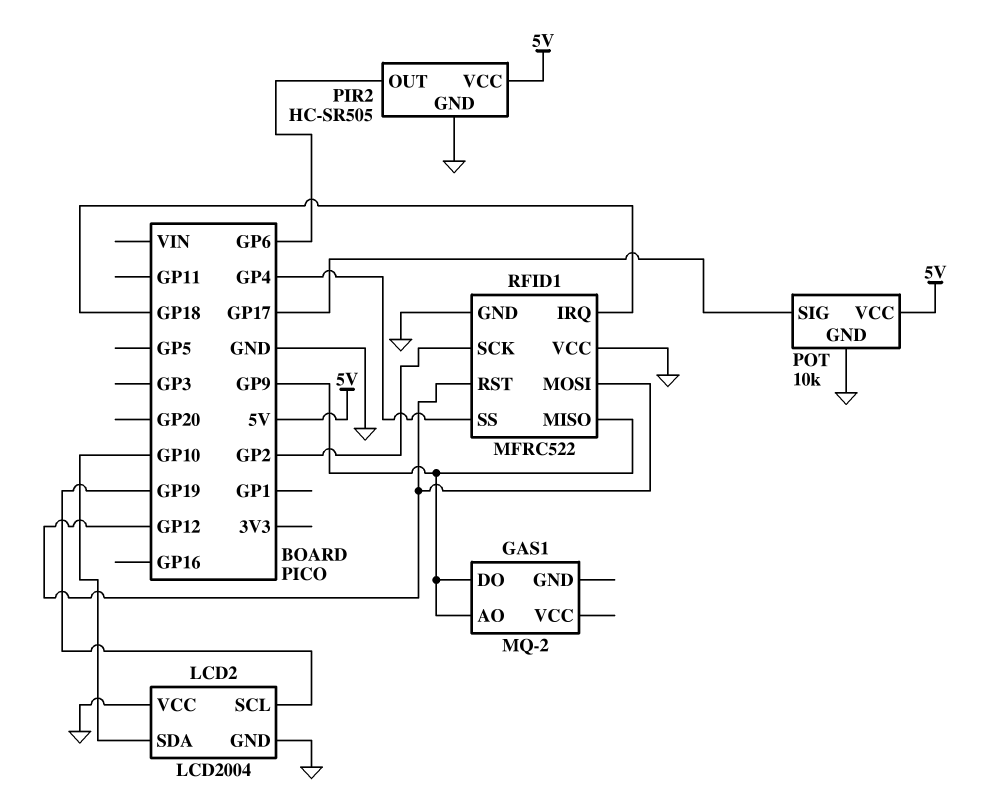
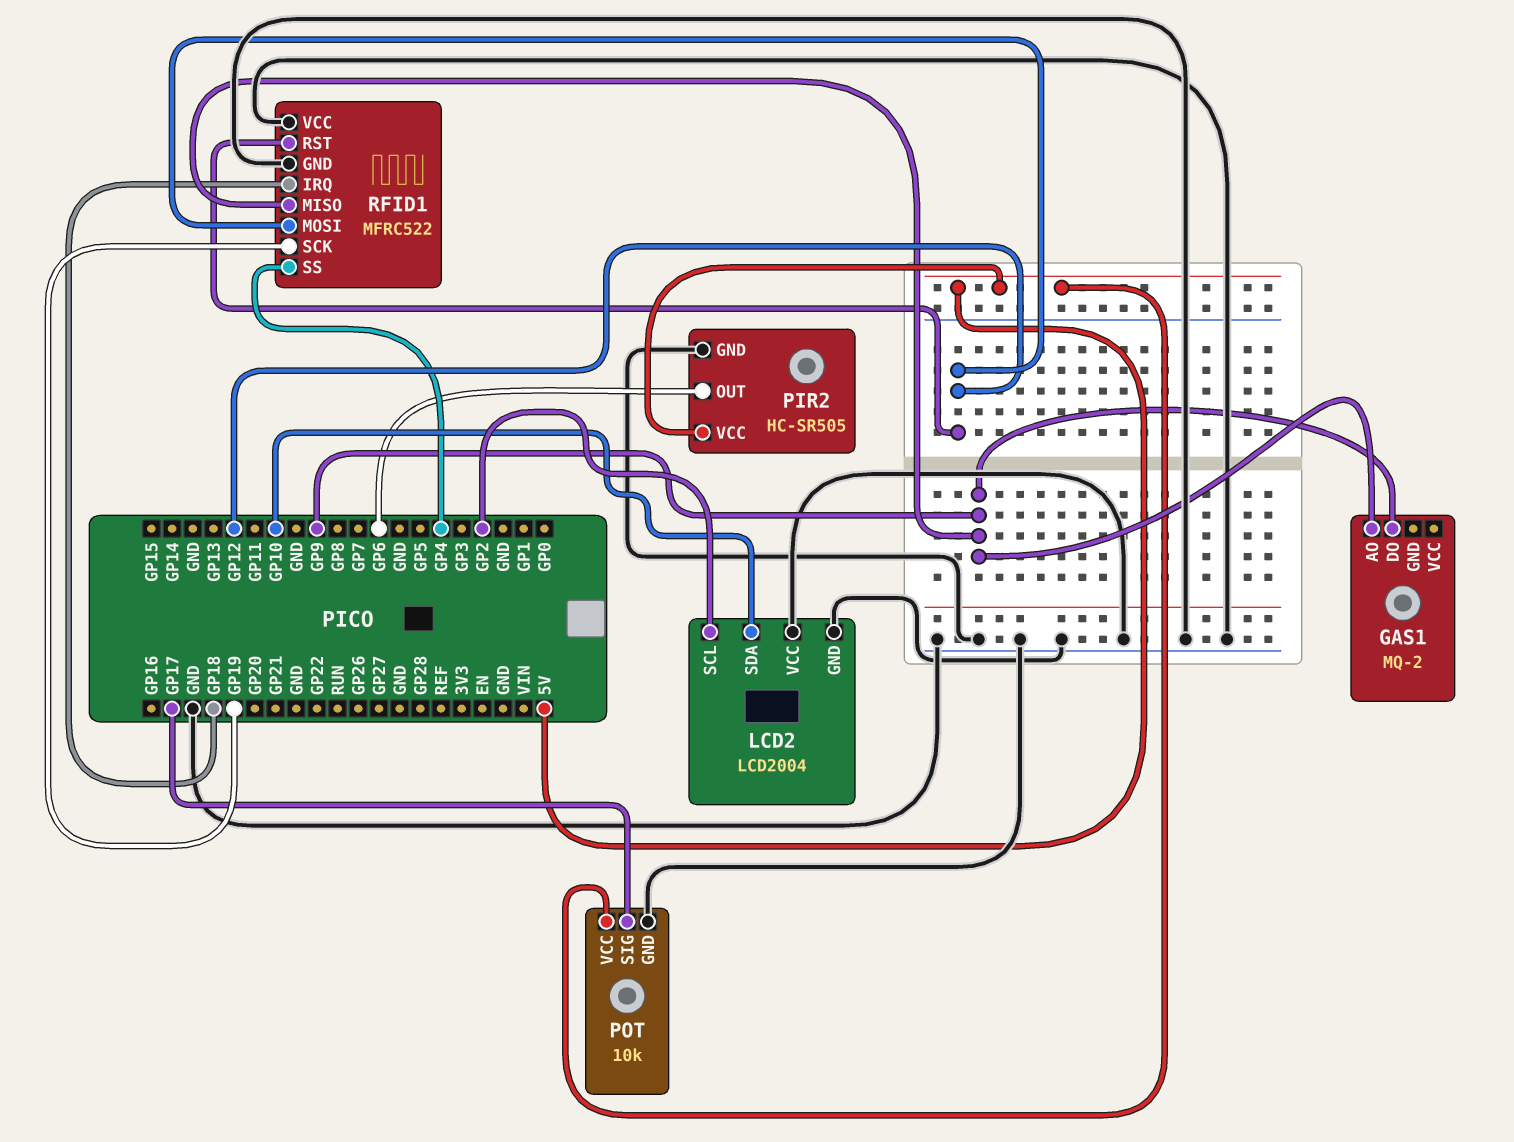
LCD2 pin SCL: GP19 -> GP2
RFID1 pin SCK: GP2 -> GP19

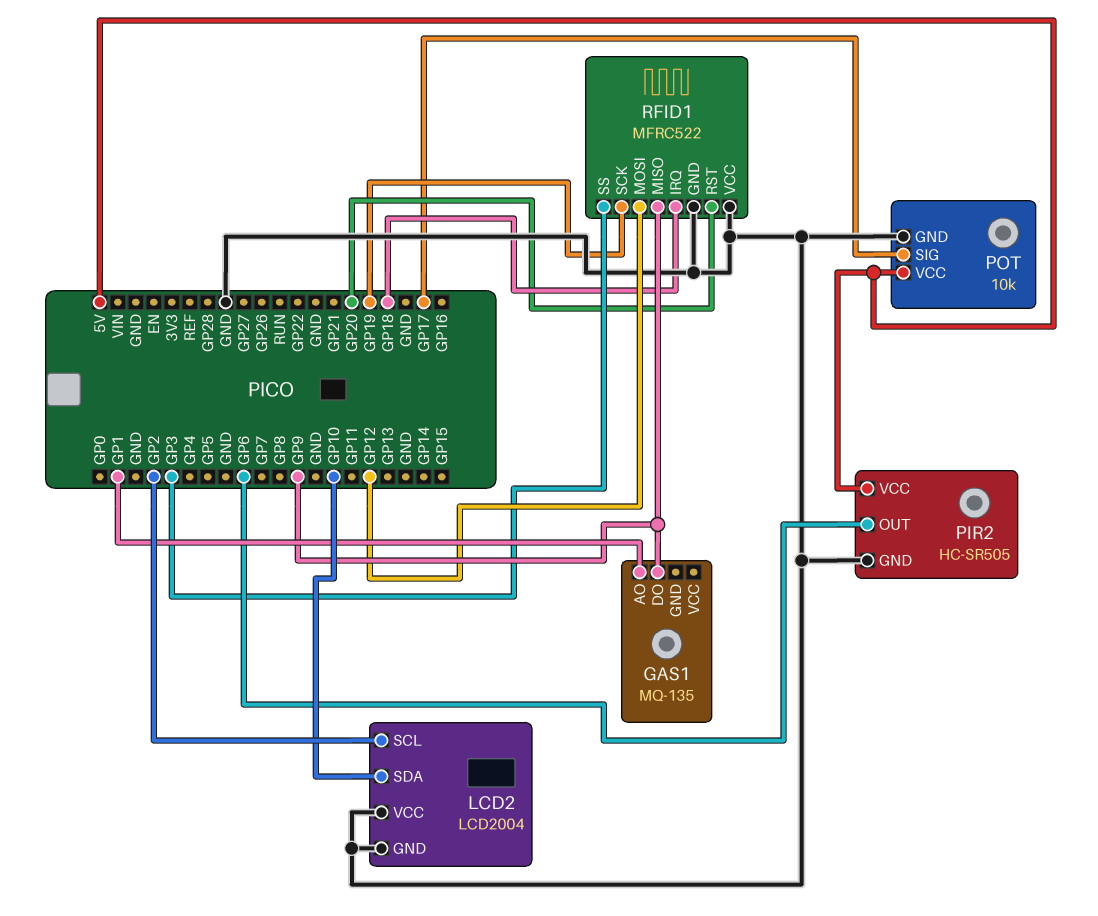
GAS1: MQ-2 -> MQ-135
GAS1 pin AO: GP9 -> GP1
RFID1 pin RST: GP12 -> GP20
RFID1 pin SS: GP4 -> GP3

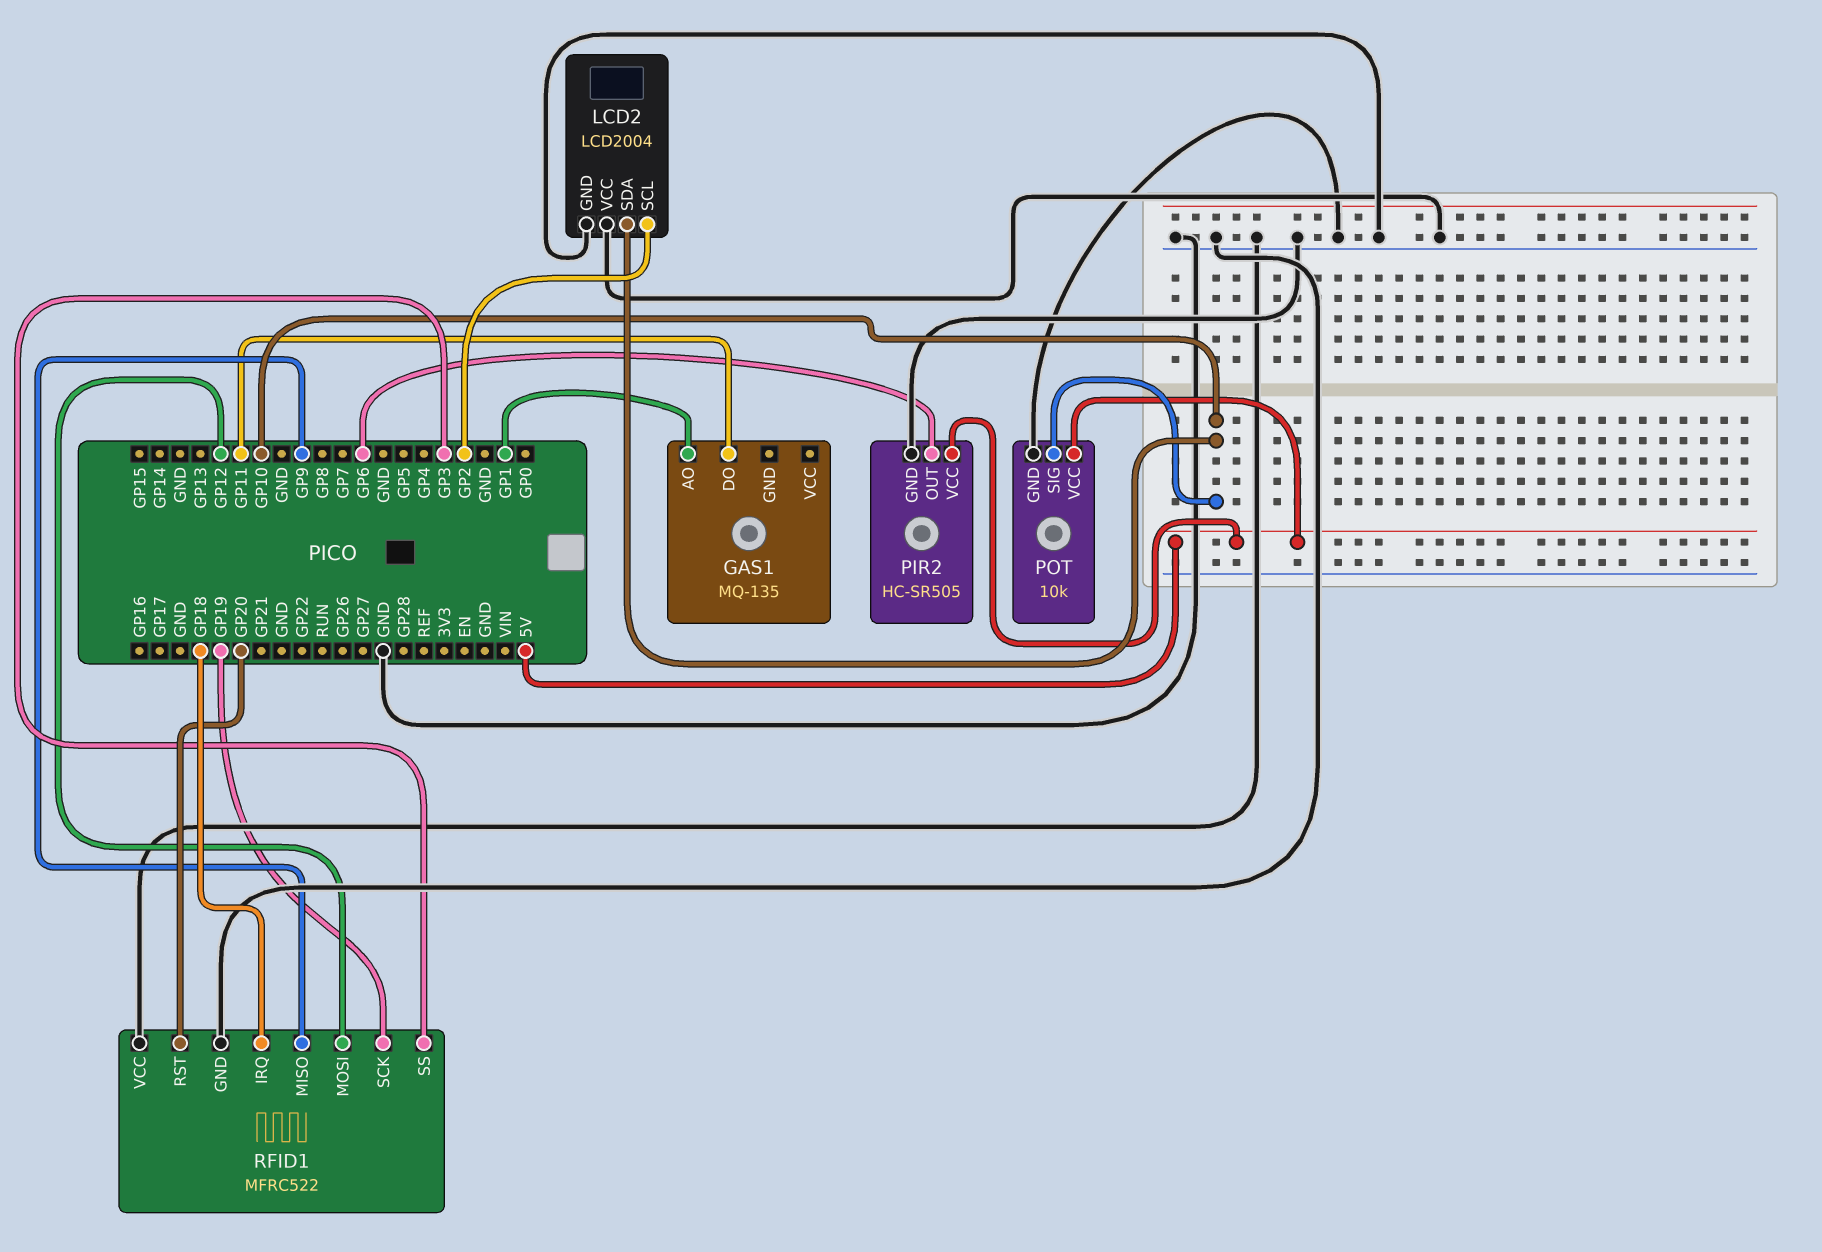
GAS1 pin DO: GP9 -> GP11
POT pin SIG: GP17 -> GP10

